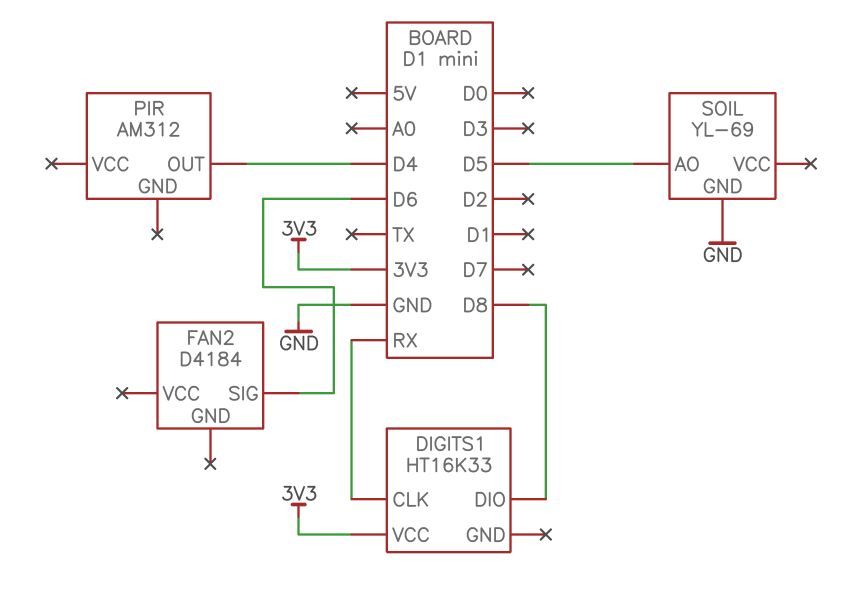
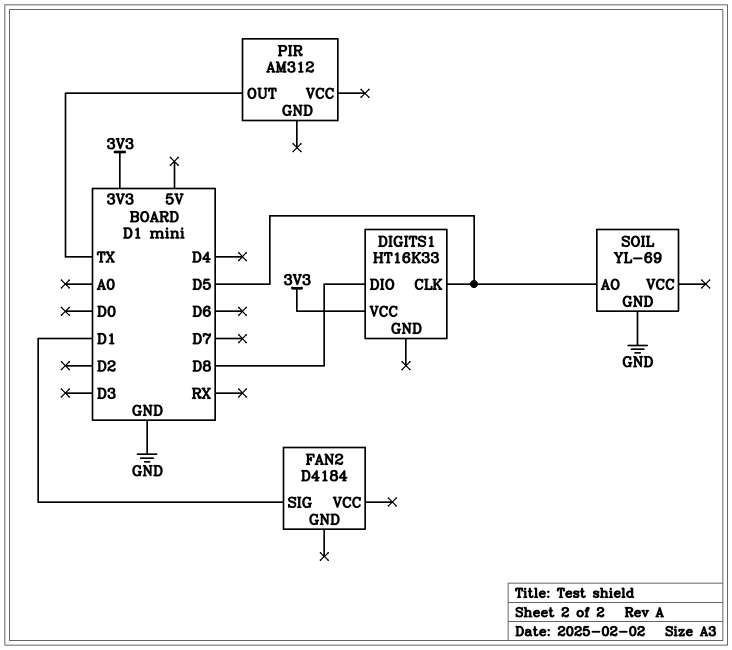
DIGITS1 pin CLK: RX -> D5
FAN2 pin SIG: D6 -> D1
PIR pin OUT: D4 -> TX

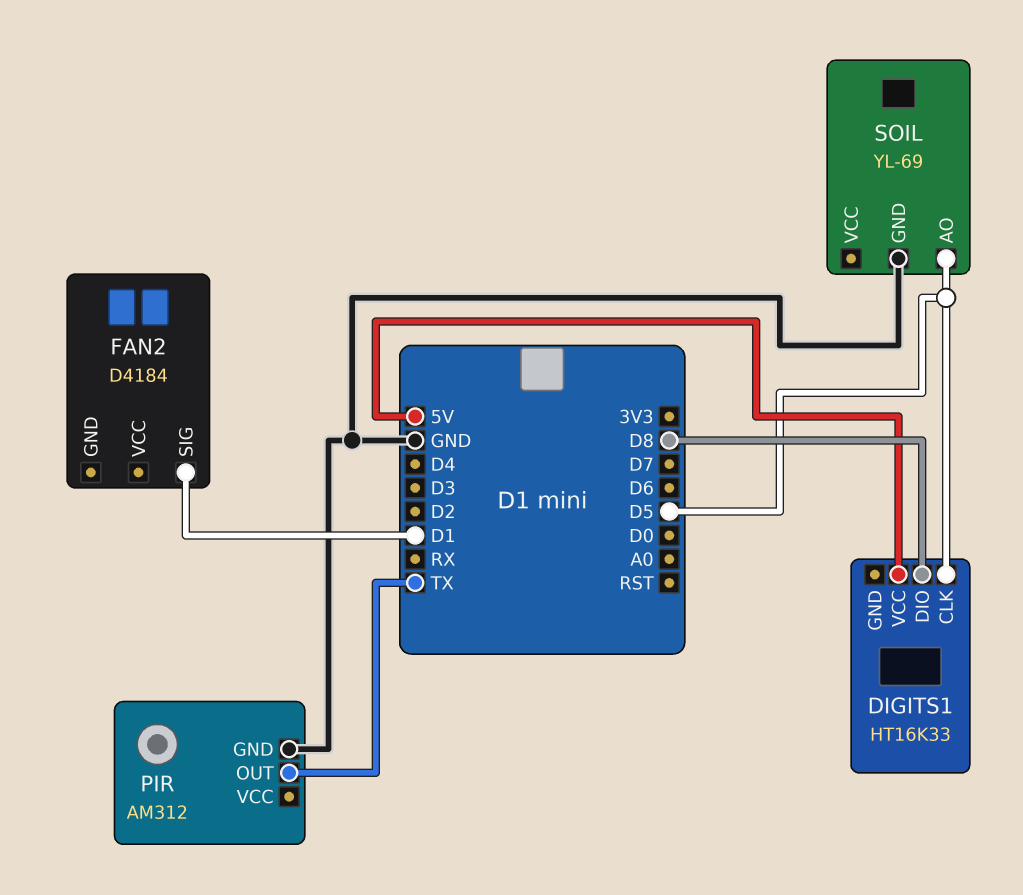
DIGITS1 pin VCC: 3V3 -> 5V
PIR pin GND: none -> GND

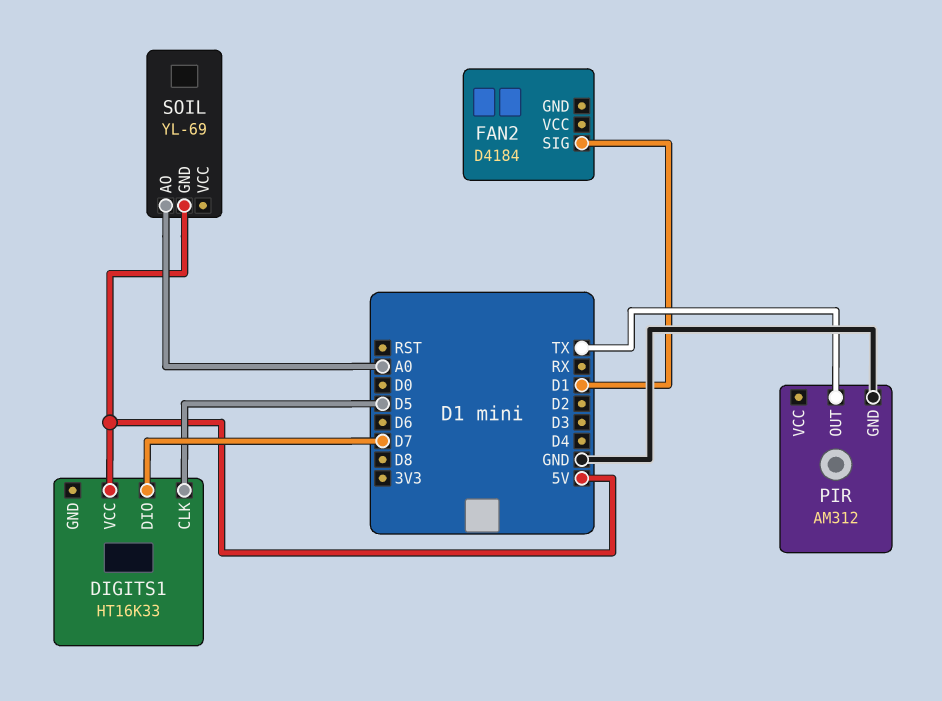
DIGITS1 pin DIO: D8 -> D7
SOIL pin AO: D5 -> A0
SOIL pin GND: GND -> 5V

